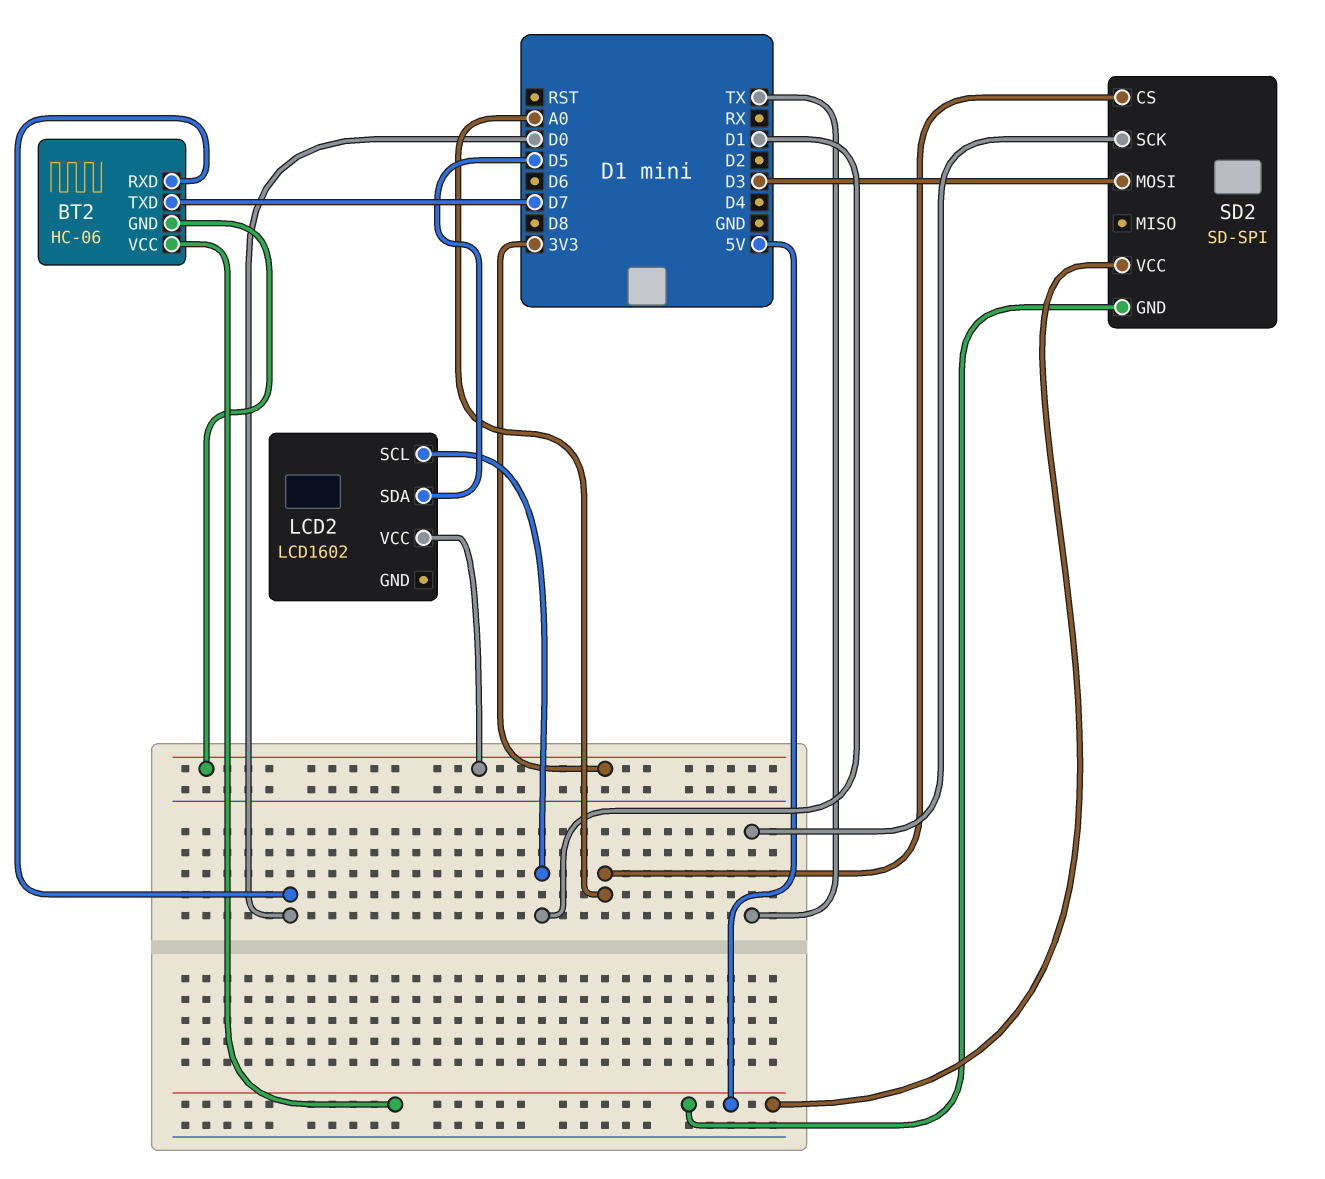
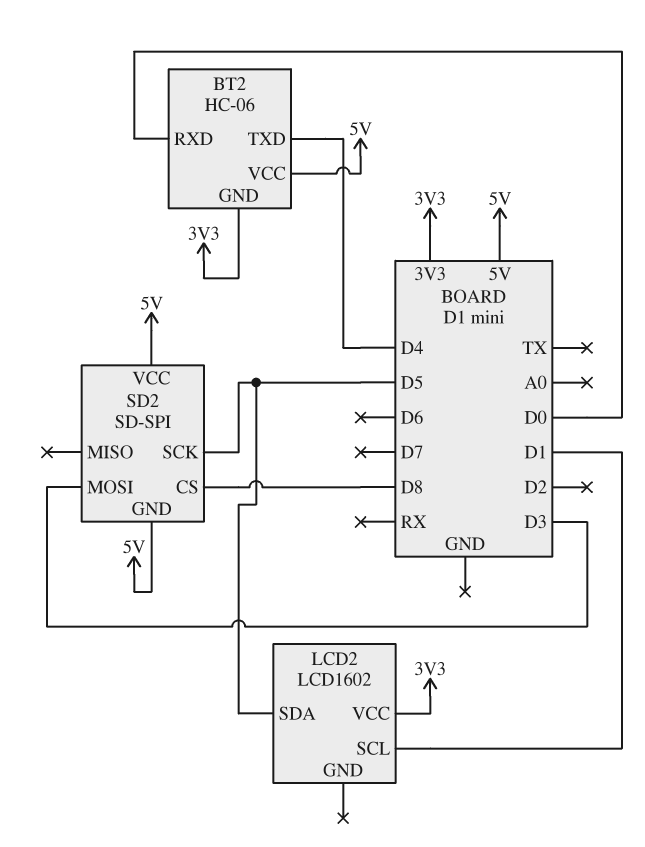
BT2 pin TXD: D7 -> D4
SD2 pin CS: A0 -> D8
SD2 pin SCK: TX -> D5

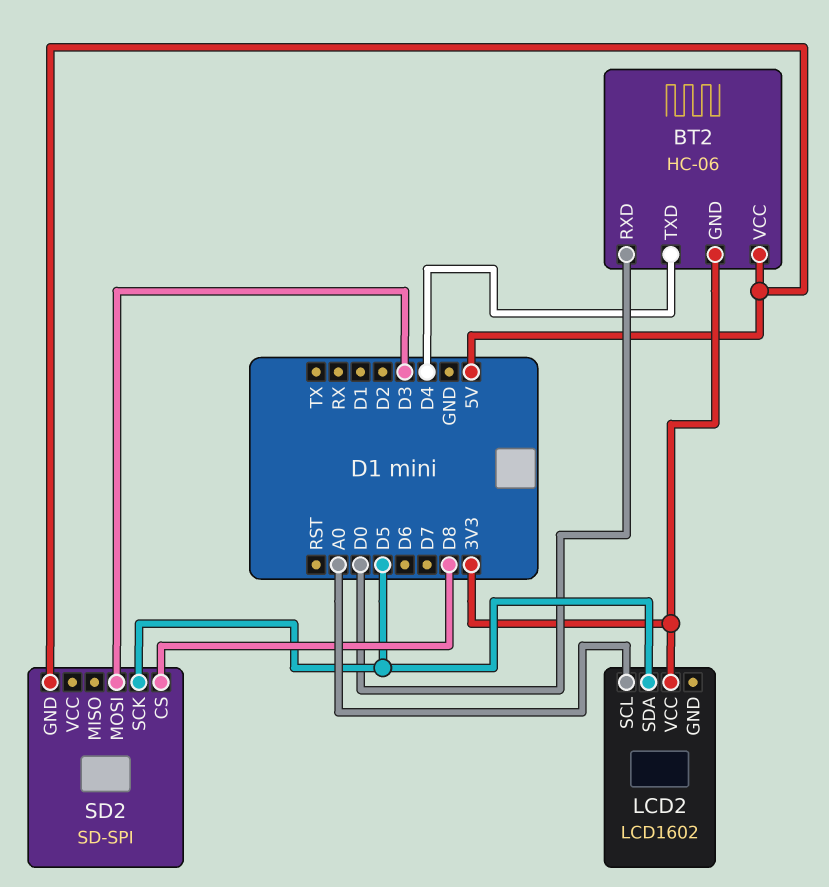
LCD2 pin SCL: D1 -> A0
SD2 pin VCC: 5V -> none

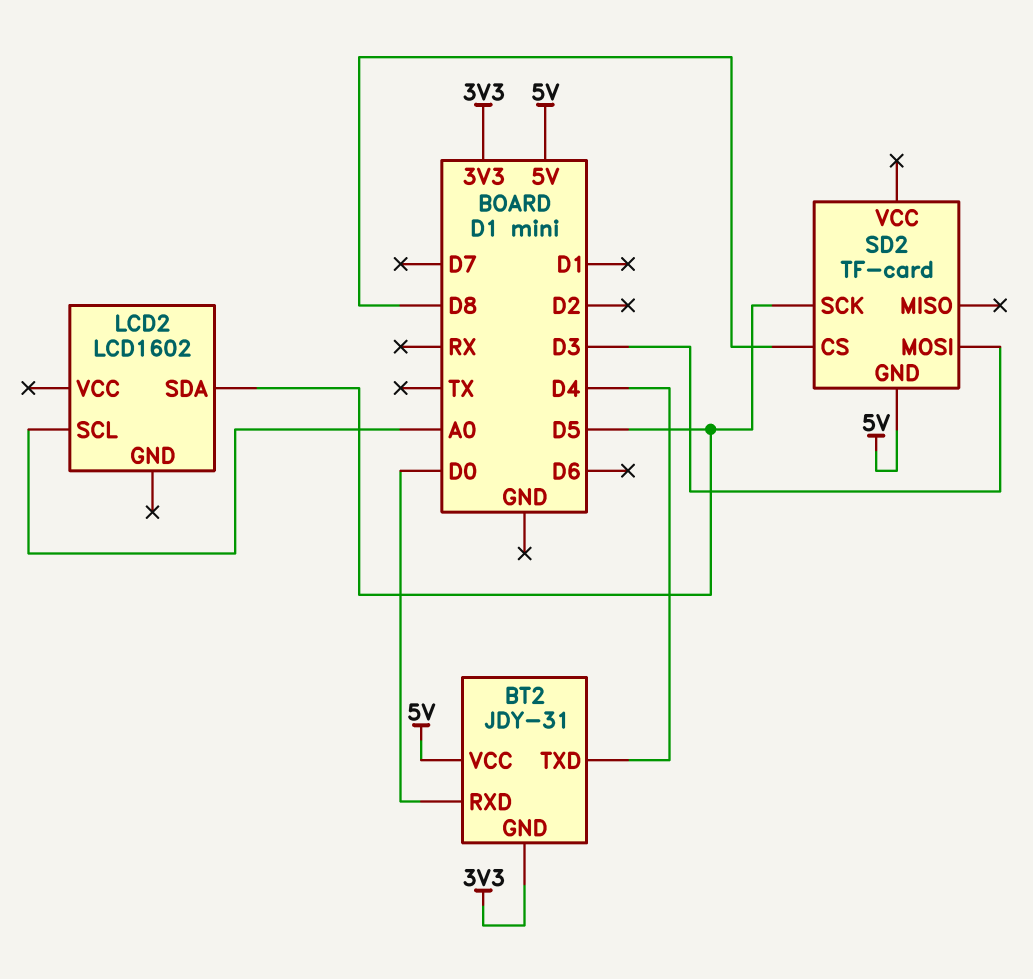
BT2: HC-06 -> JDY-31
LCD2 pin VCC: 3V3 -> none
SD2: SD-SPI -> TF-card

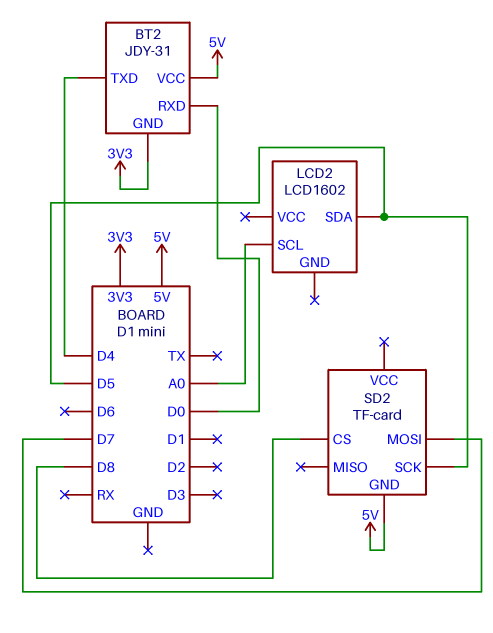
SD2 pin MOSI: D3 -> D7

